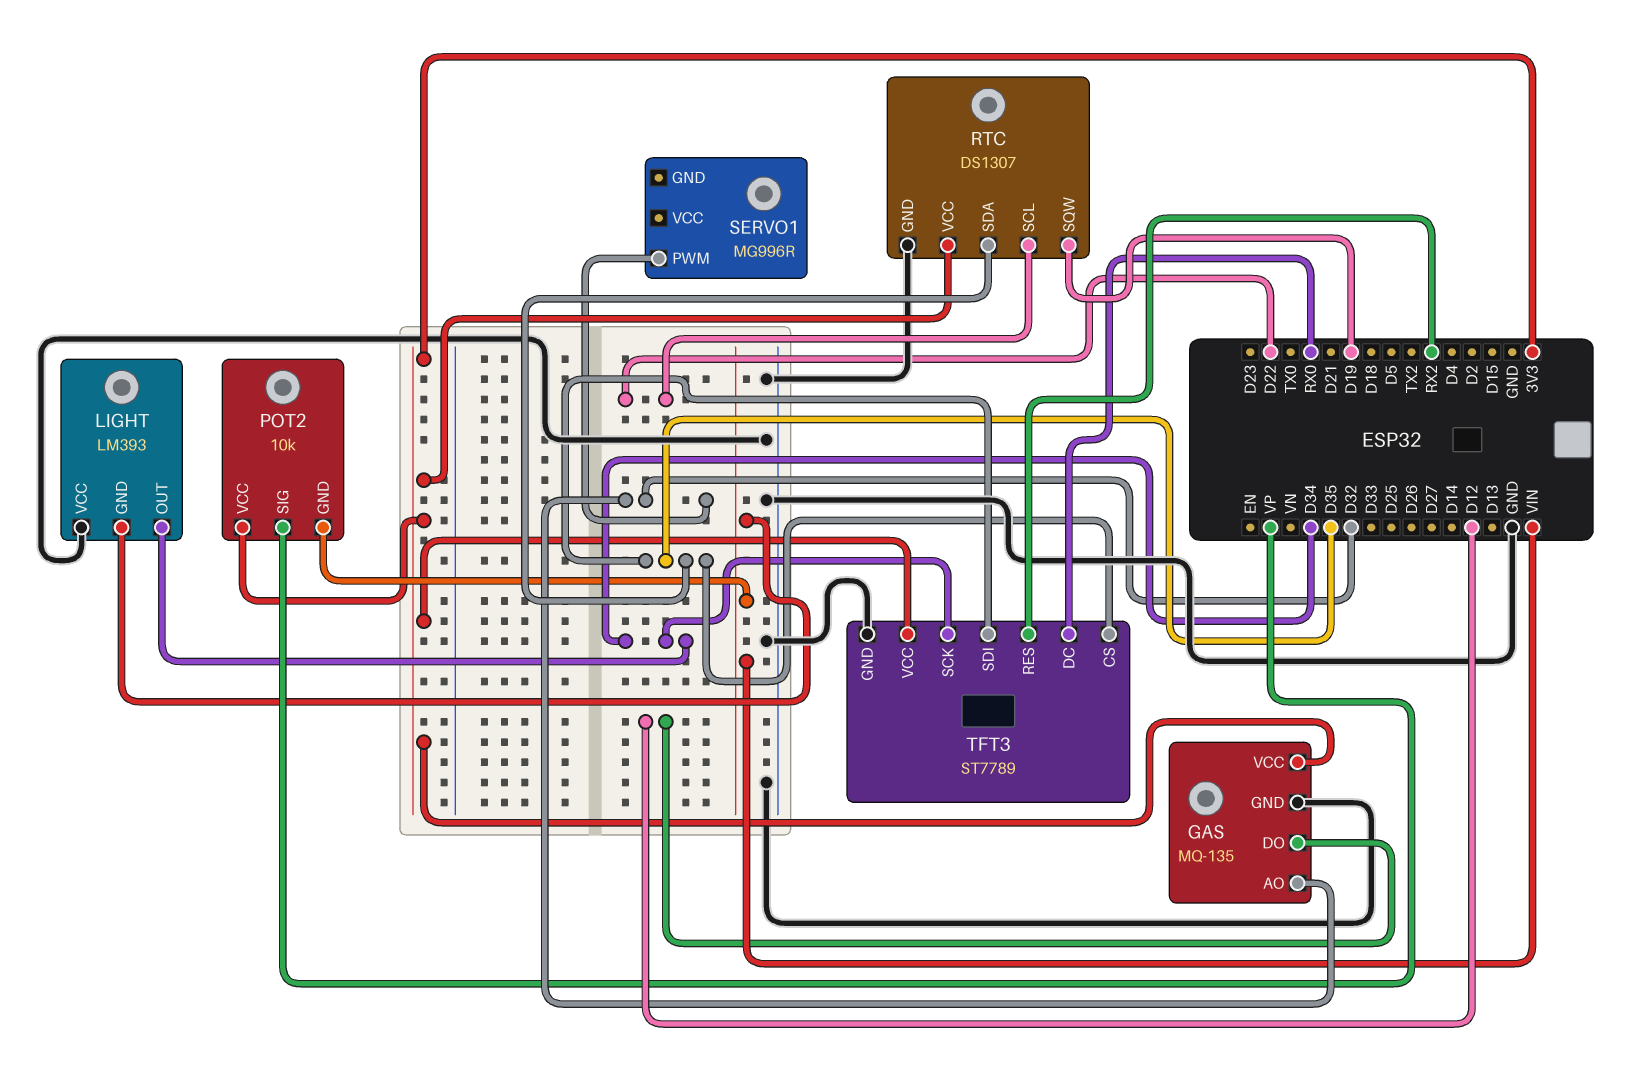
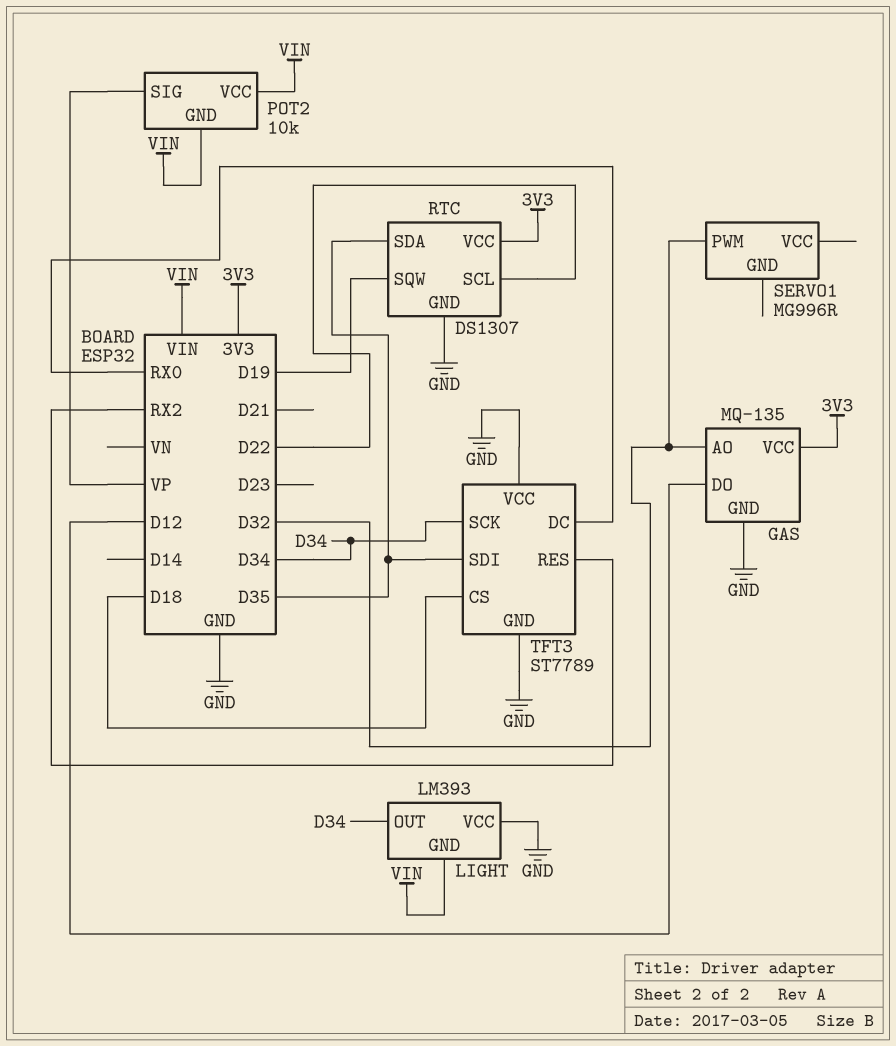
POT2 pin VCC: 3V3 -> VIN
TFT3 pin CS: D35 -> D18
TFT3 pin VCC: 3V3 -> GND

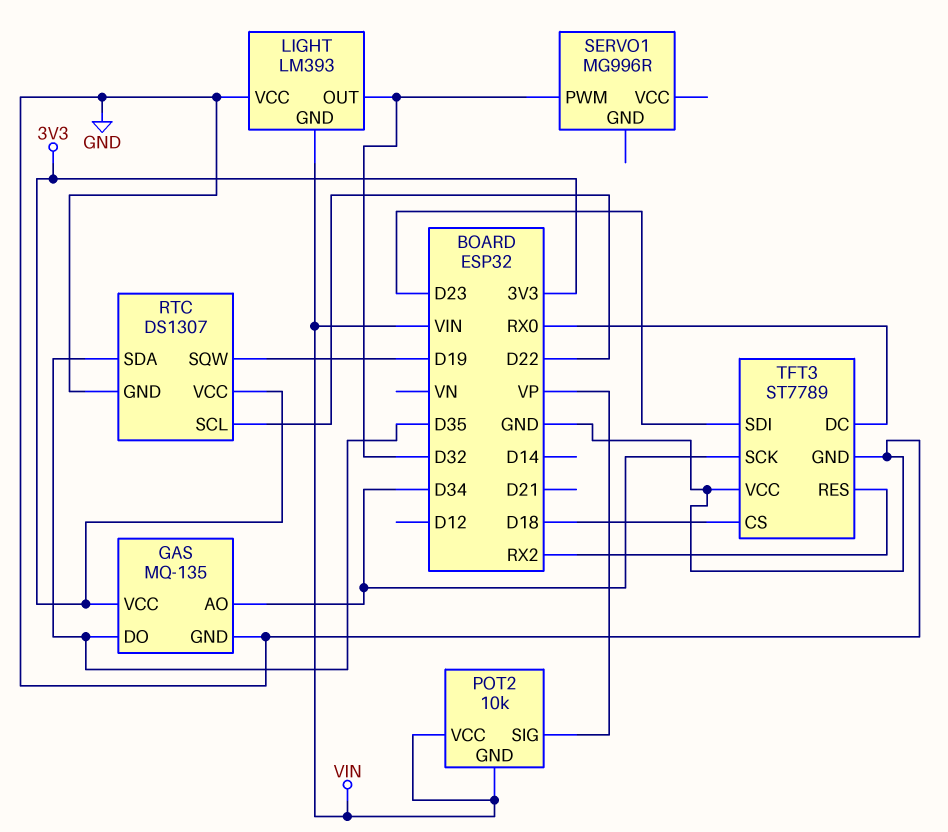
GAS pin AO: D32 -> D34
GAS pin DO: D12 -> D35
LIGHT pin OUT: D34 -> D32
TFT3 pin SDI: D35 -> D23

